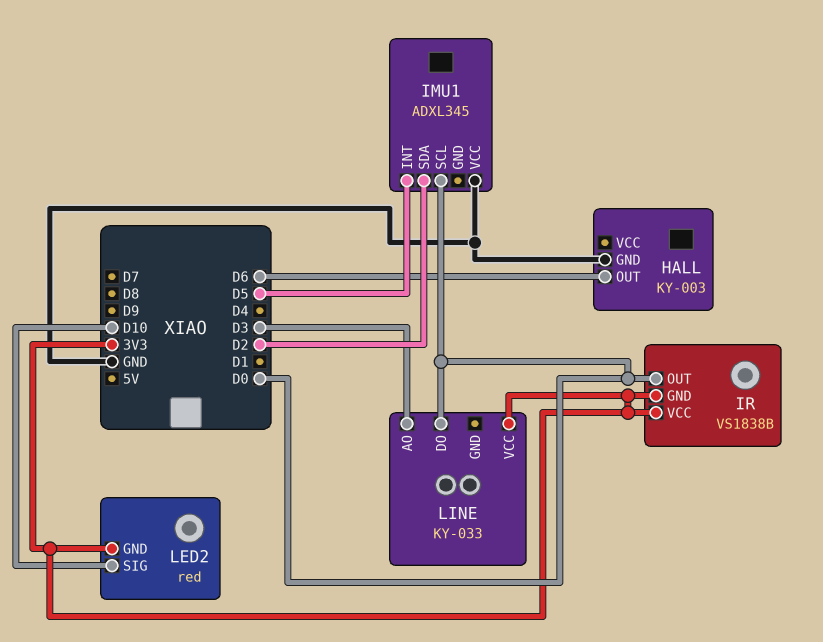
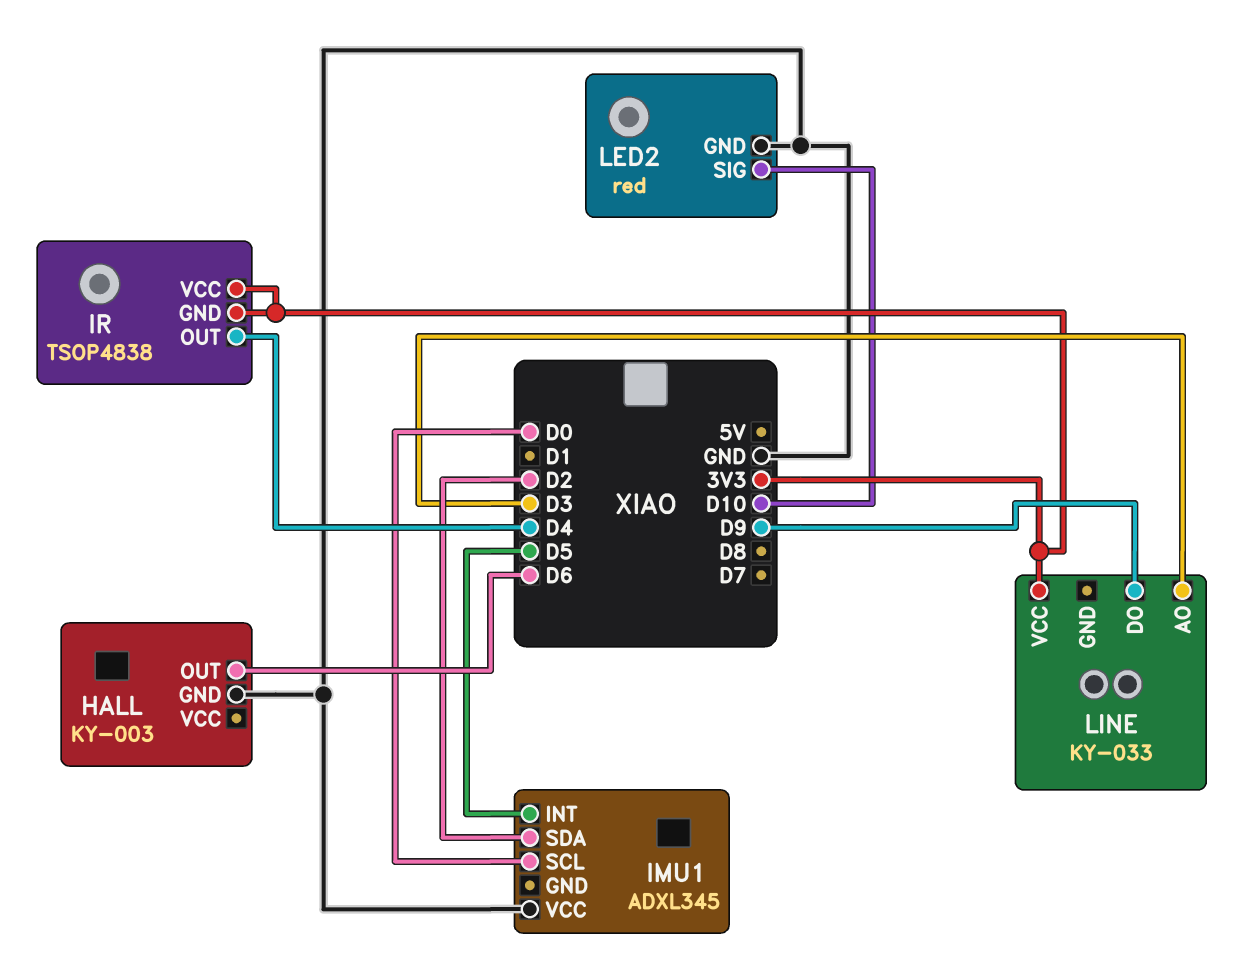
IR: VS1838B -> TSOP4838
IR pin OUT: D0 -> D4
LED2 pin GND: 3V3 -> GND
LINE pin DO: D0 -> D9

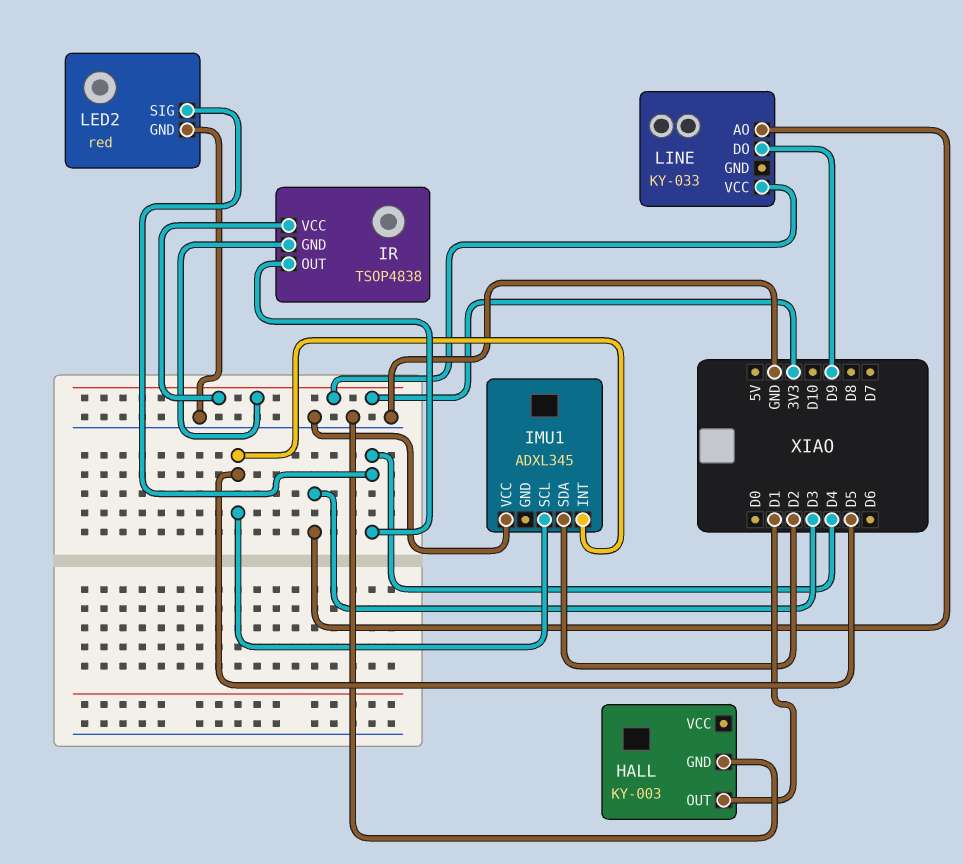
HALL pin OUT: D6 -> D1
IMU1 pin SCL: D0 -> D5
LED2 pin SIG: D10 -> D4

